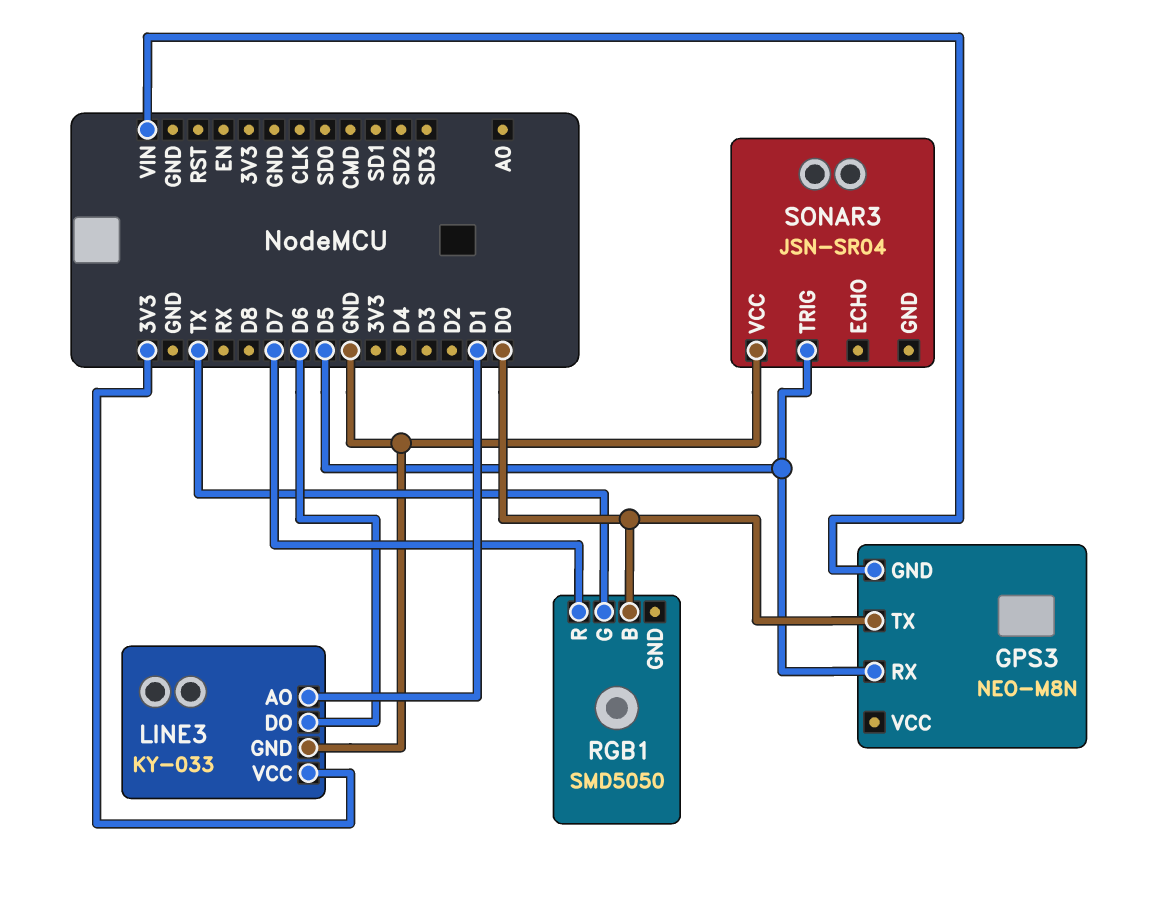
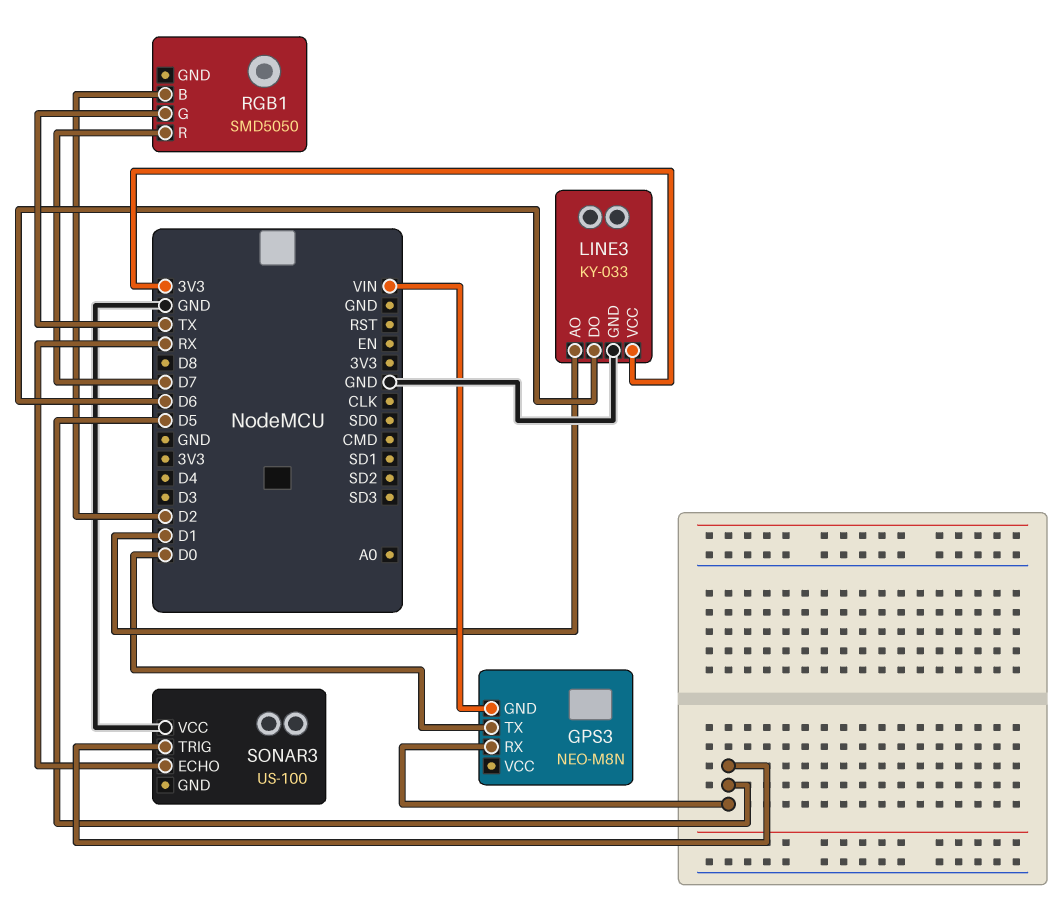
RGB1 pin B: D0 -> D2
SONAR3: JSN-SR04 -> US-100
SONAR3 pin ECHO: none -> RX

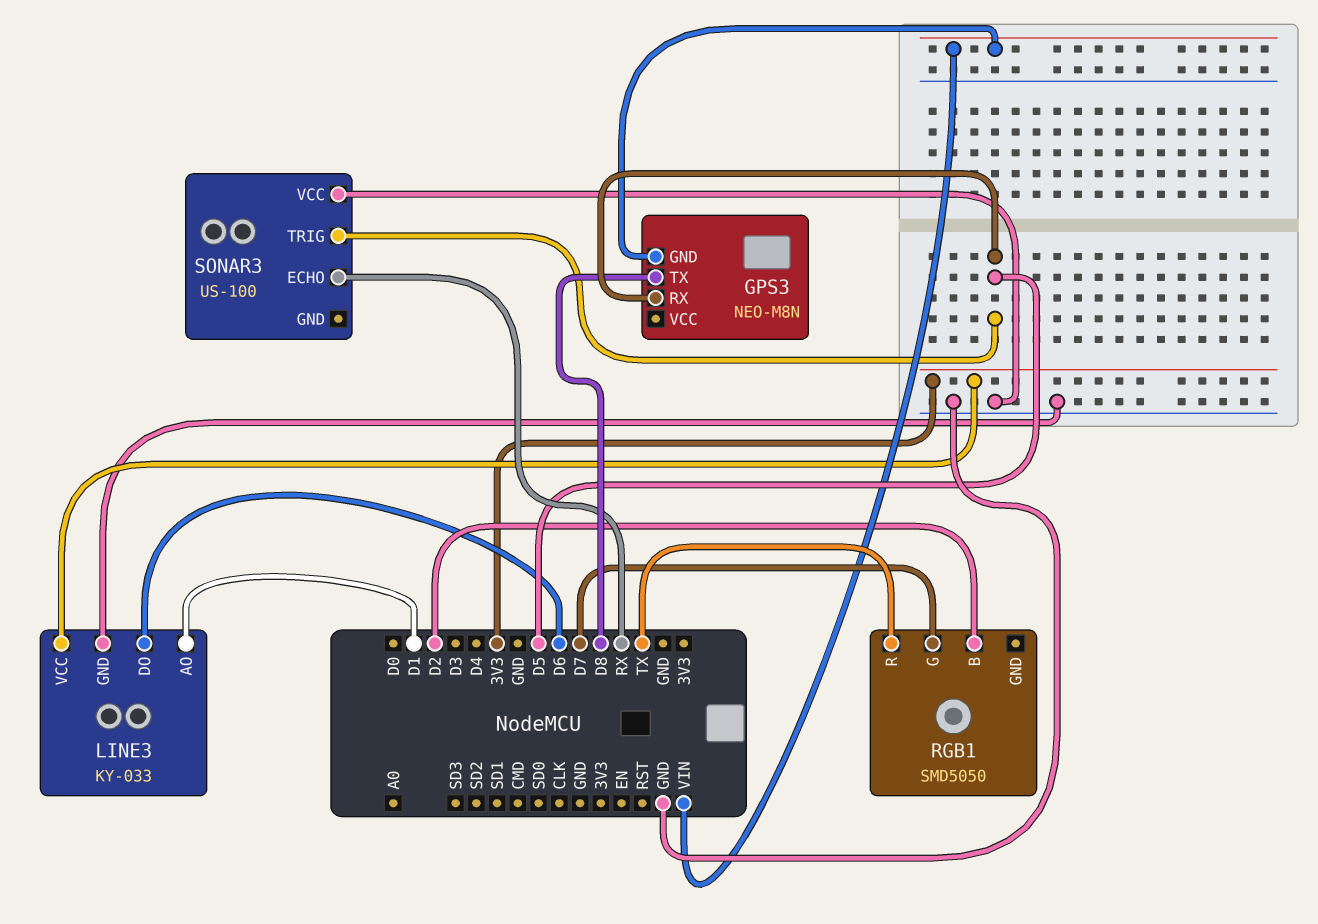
GPS3 pin TX: D0 -> D8
RGB1 pin G: TX -> D7
RGB1 pin R: D7 -> TX

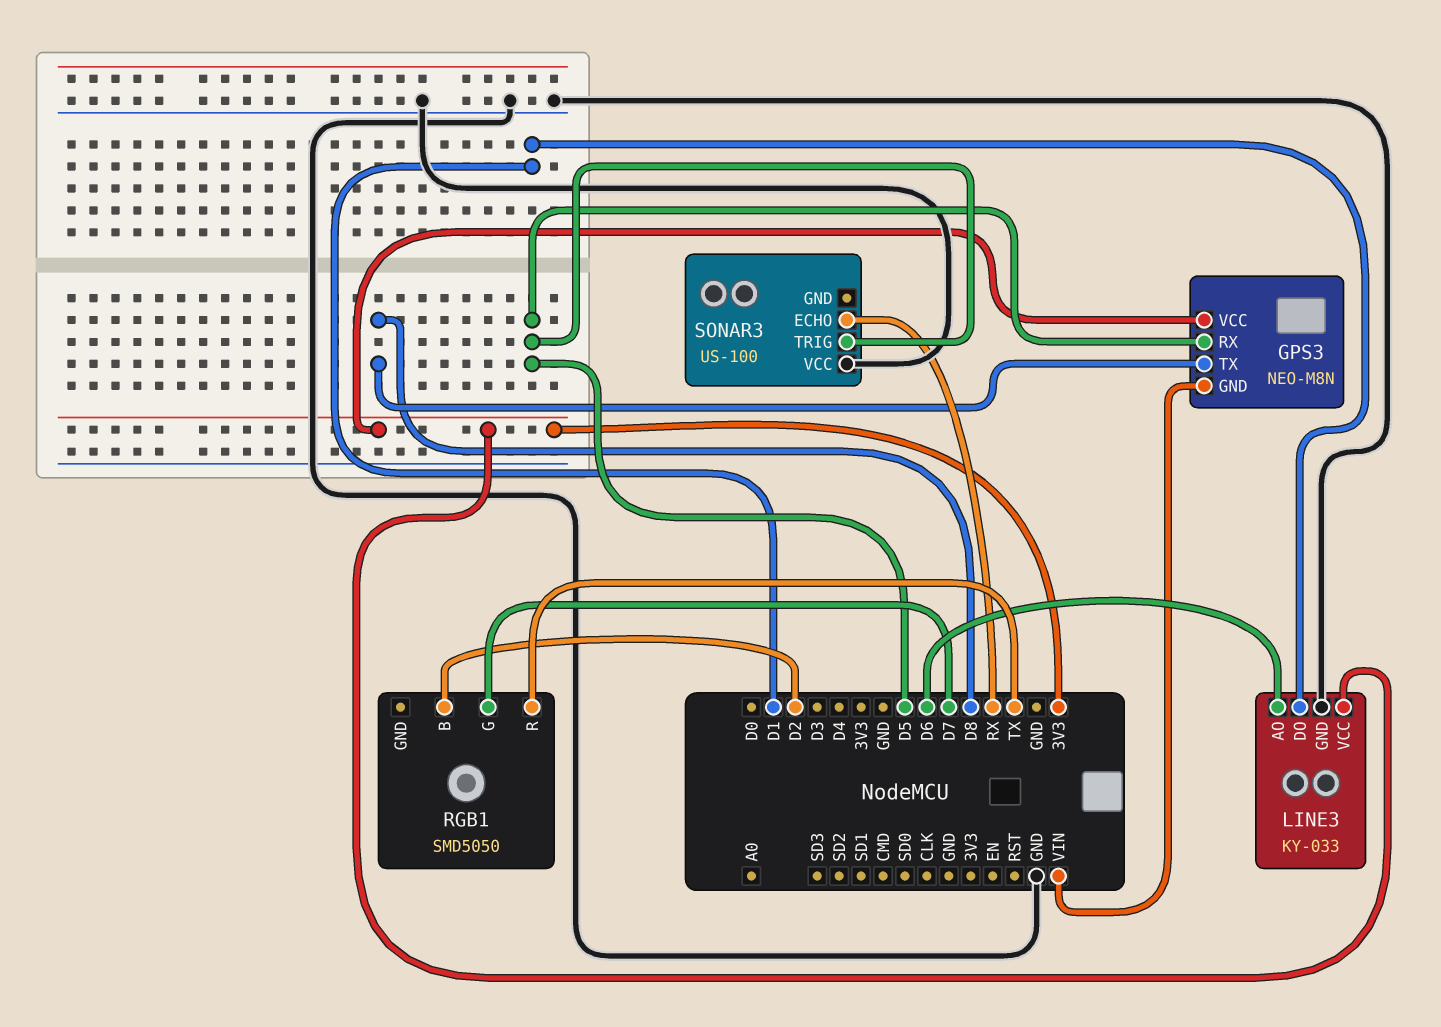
GPS3 pin VCC: none -> 3V3
LINE3 pin AO: D1 -> D6
LINE3 pin DO: D6 -> D1

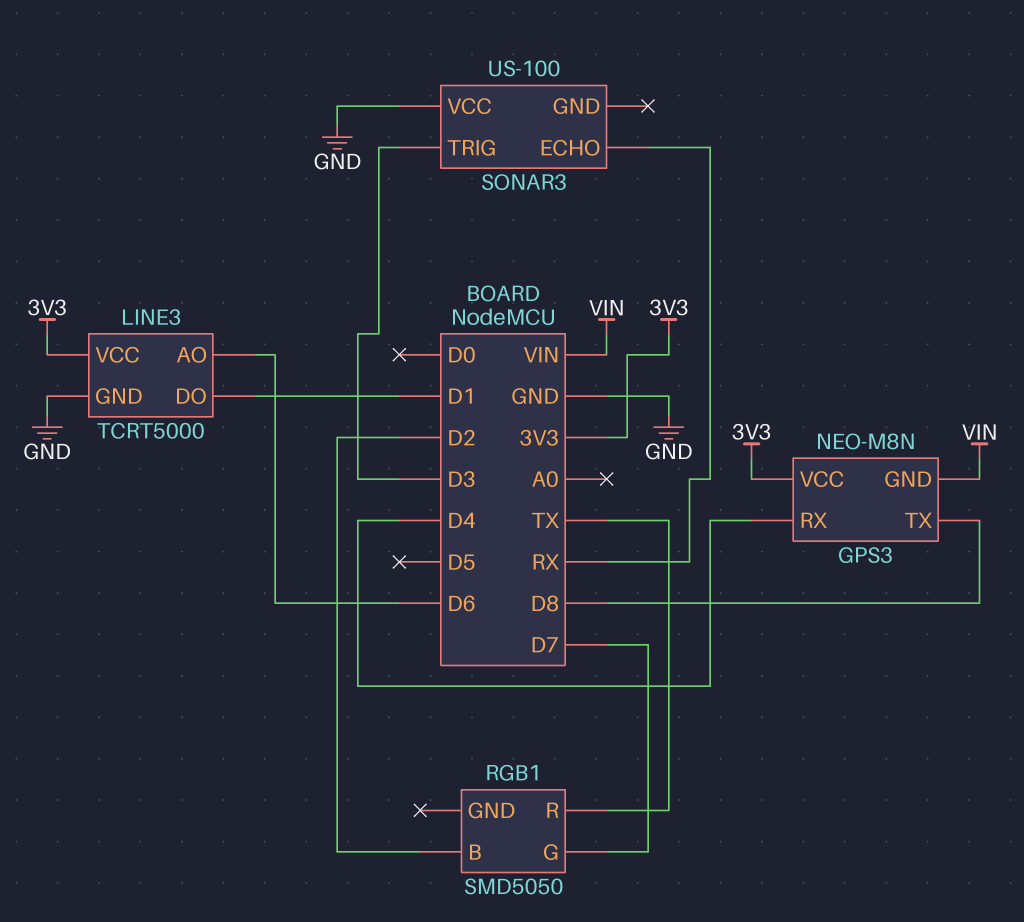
GPS3 pin RX: D5 -> D4
LINE3: KY-033 -> TCRT5000
SONAR3 pin TRIG: D5 -> D3

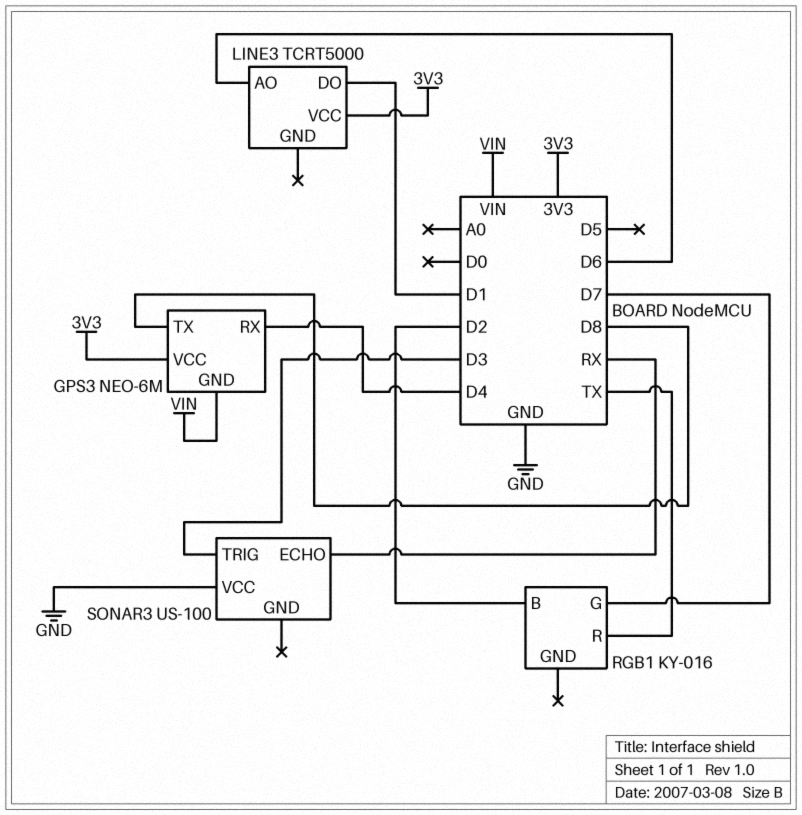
GPS3: NEO-M8N -> NEO-6M
LINE3 pin GND: GND -> none
RGB1: SMD5050 -> KY-016

